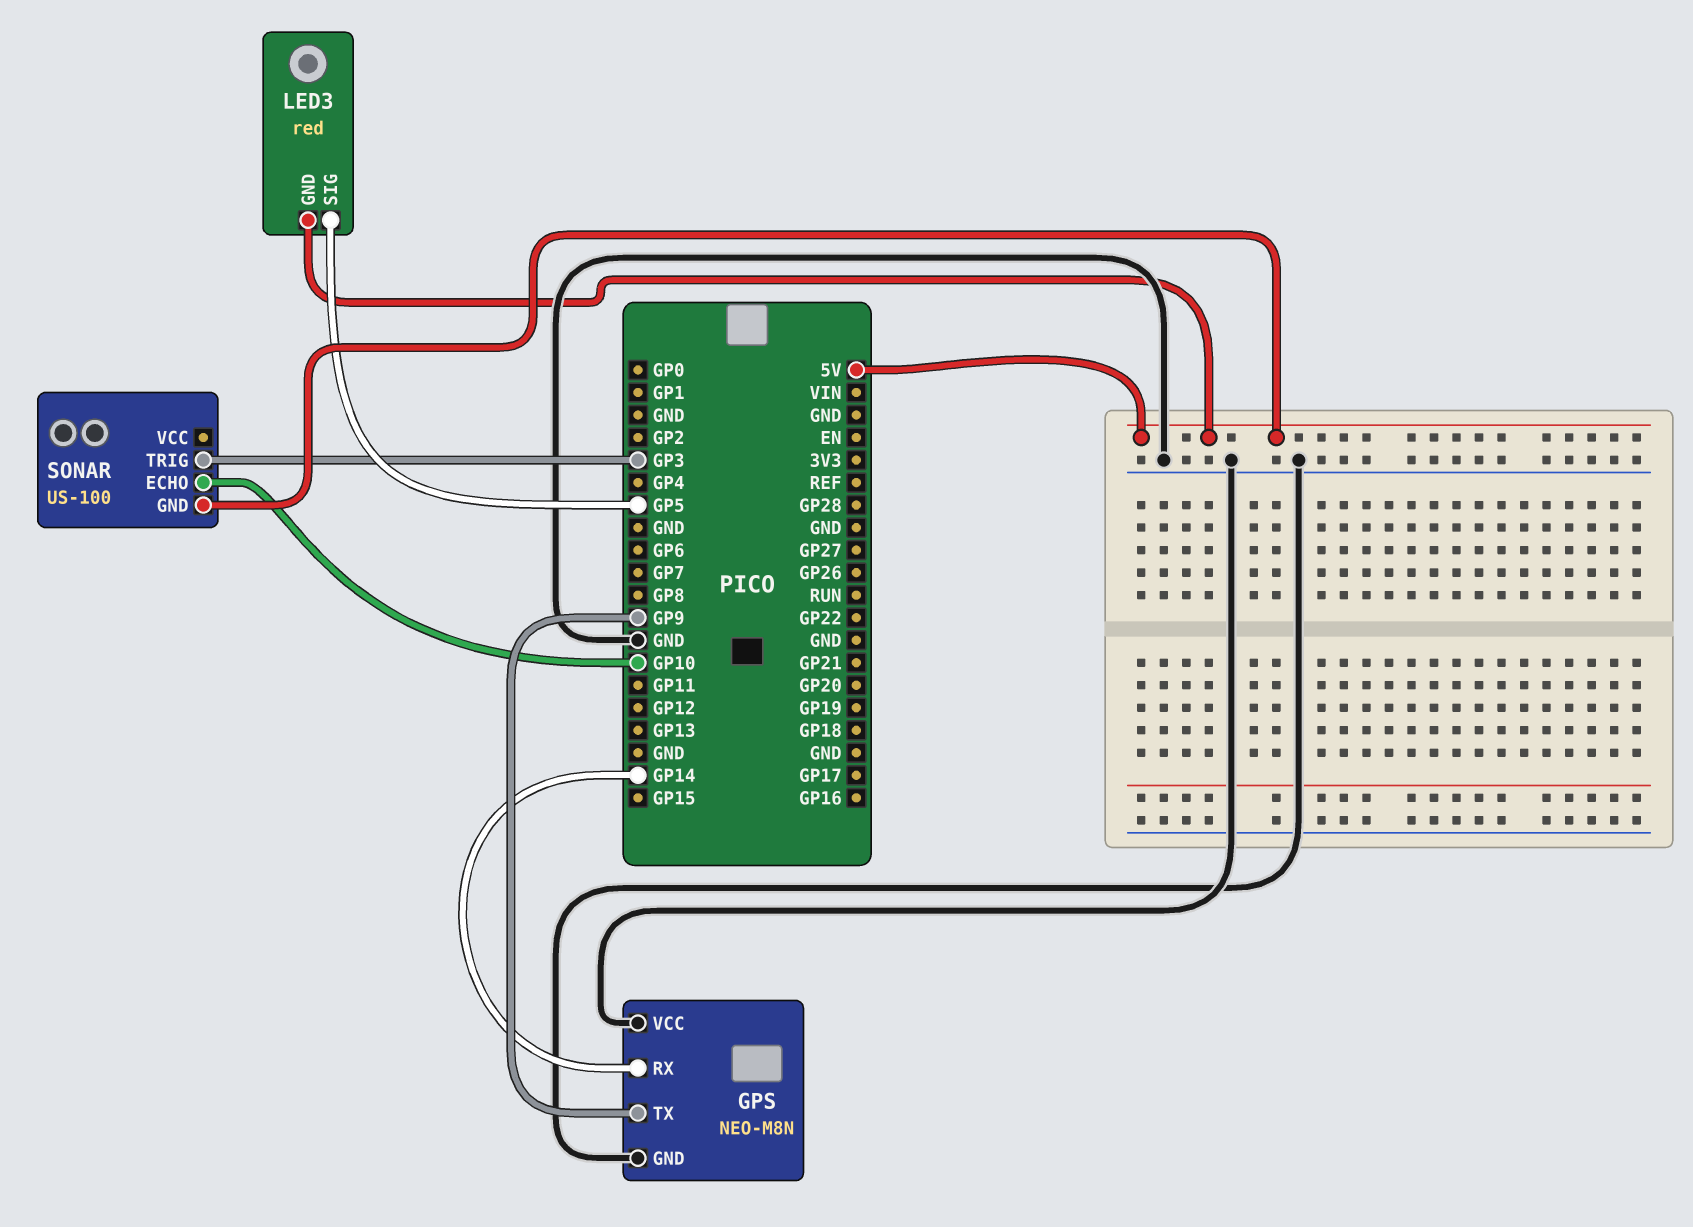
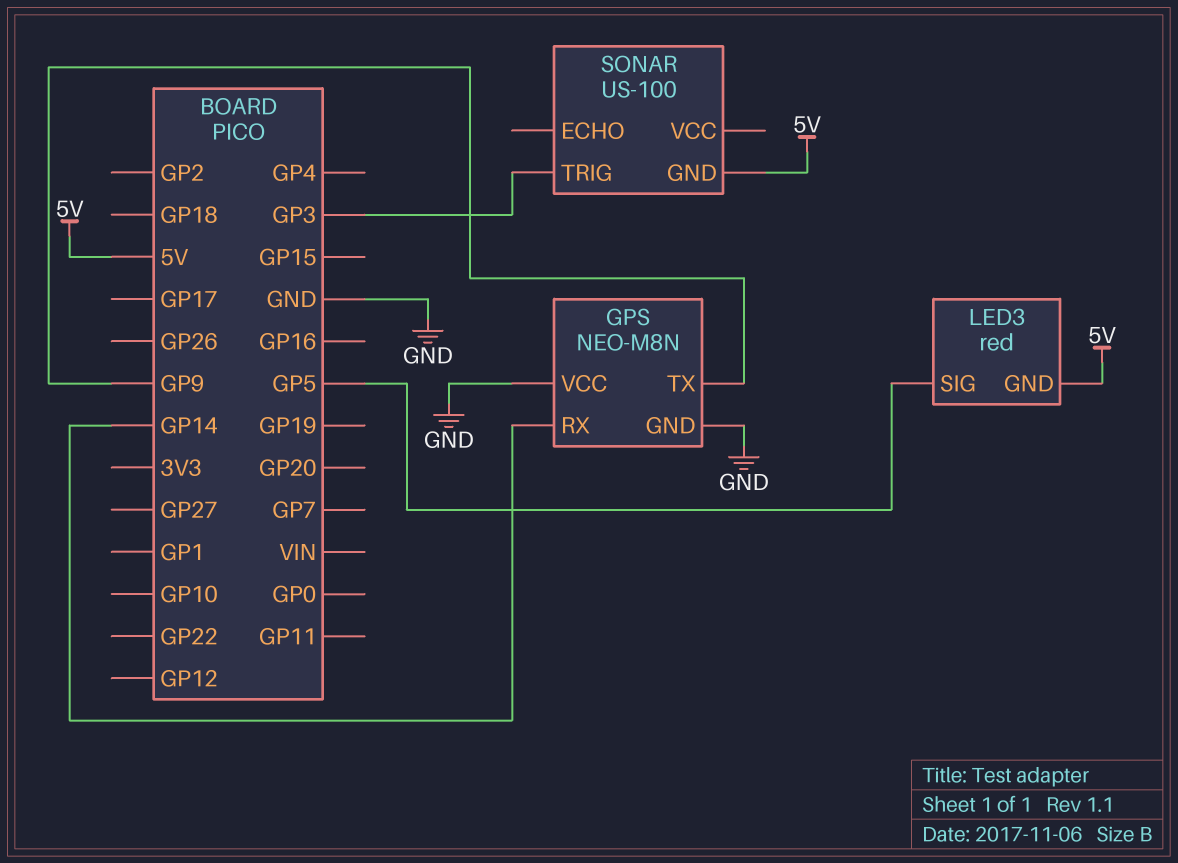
SONAR pin ECHO: GP10 -> none

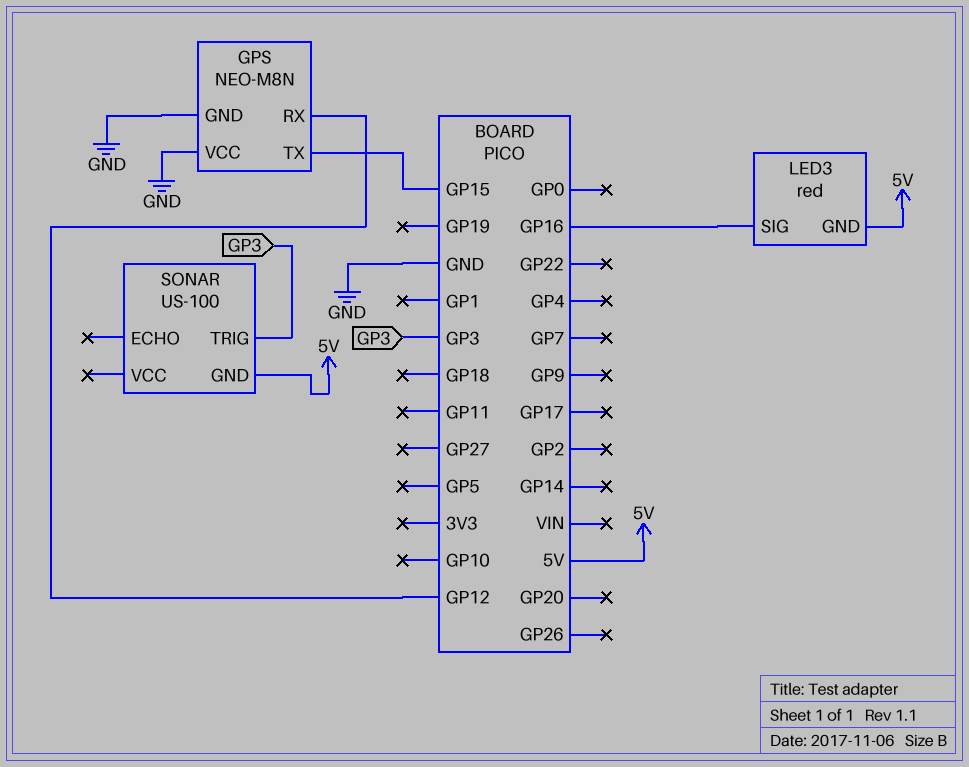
GPS pin RX: GP14 -> GP12
GPS pin TX: GP9 -> GP15
LED3 pin SIG: GP5 -> GP16

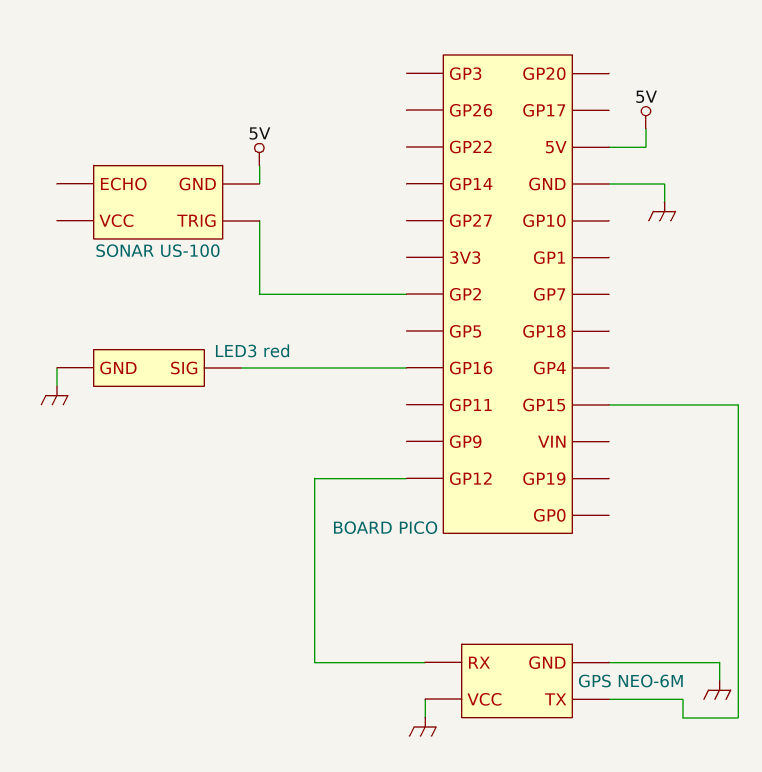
GPS: NEO-M8N -> NEO-6M
LED3 pin GND: 5V -> GND
SONAR pin TRIG: GP3 -> GP2

